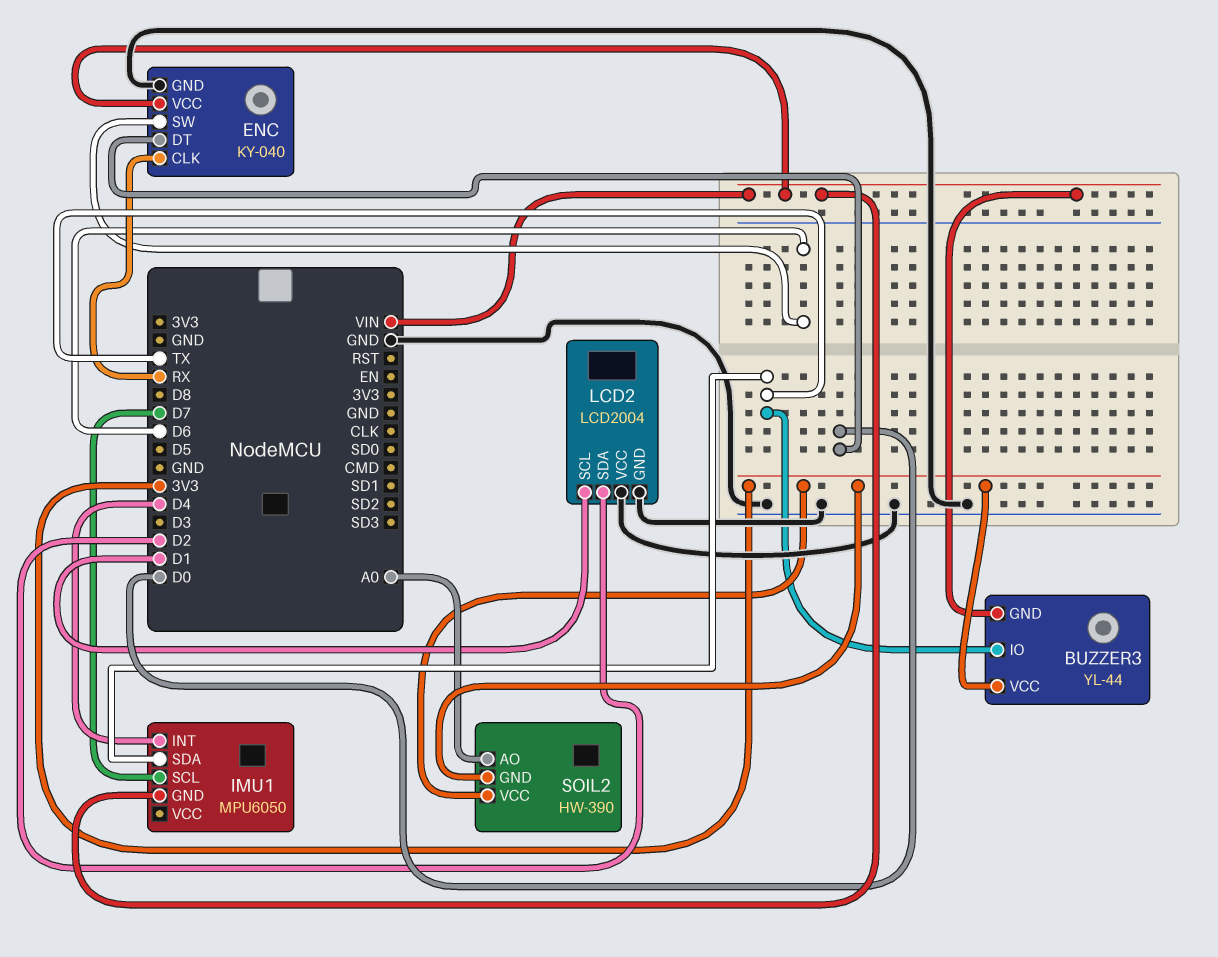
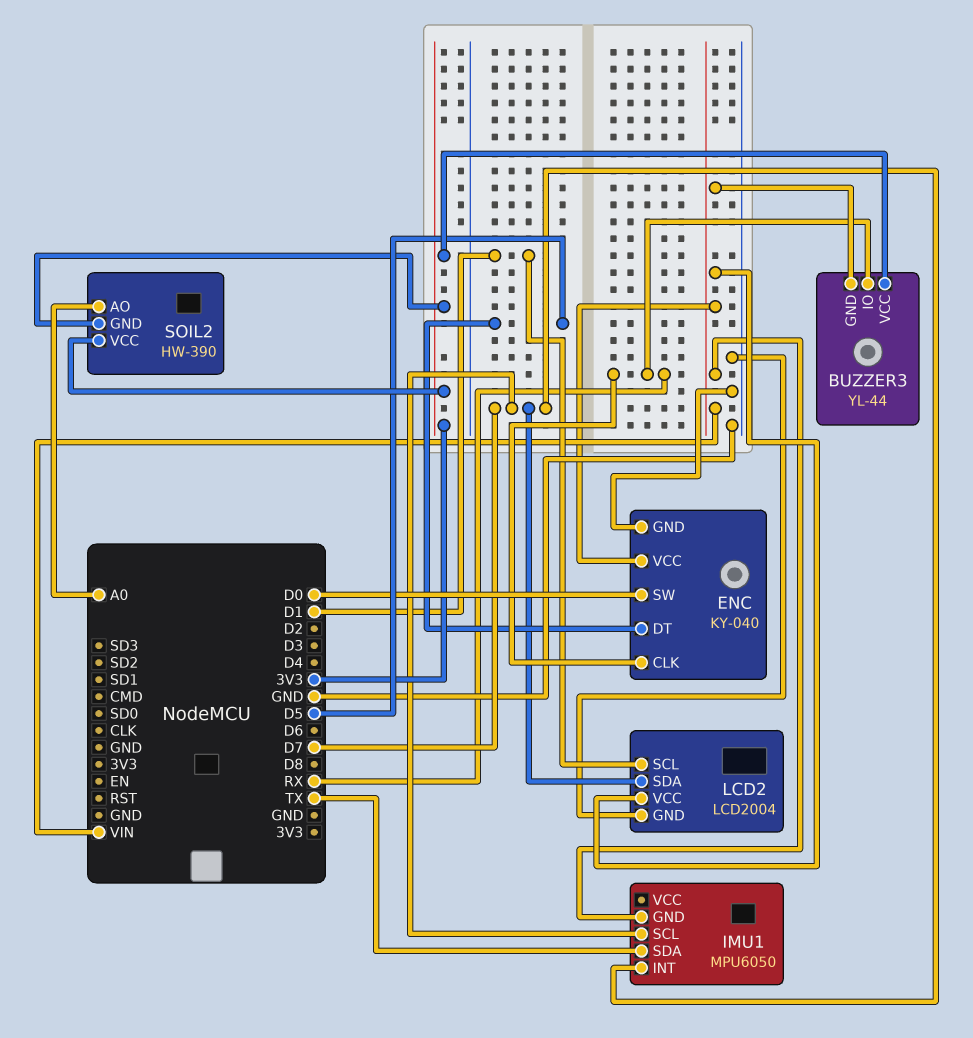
BUZZER3 pin IO: TX -> RX
ENC pin DT: D0 -> D5
ENC pin SW: D6 -> D0
IMU1 pin INT: D4 -> D7
LCD2 pin SDA: D2 -> D7
LCD2 pin VCC: GND -> VIN

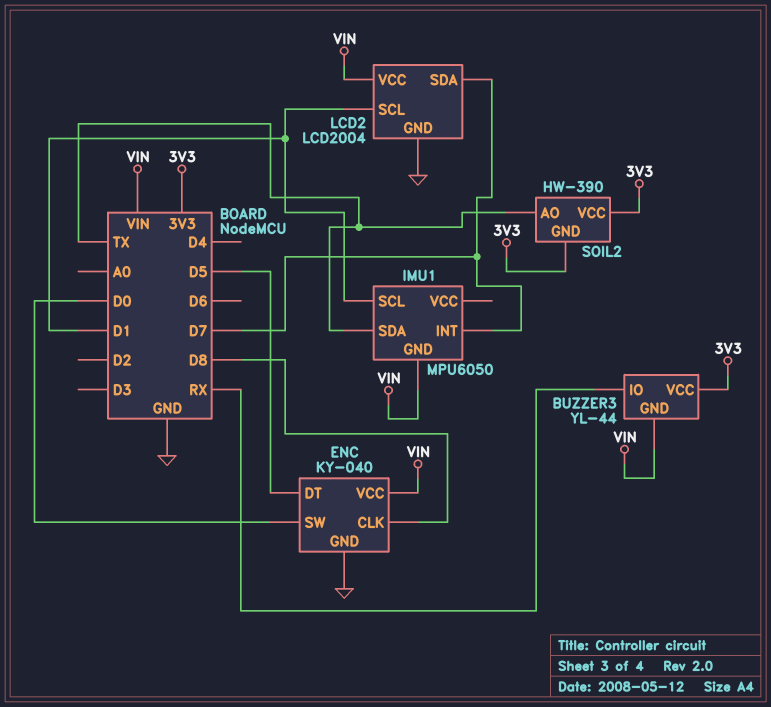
ENC pin CLK: RX -> D8
IMU1 pin SCL: D7 -> D1
SOIL2 pin AO: A0 -> TX

